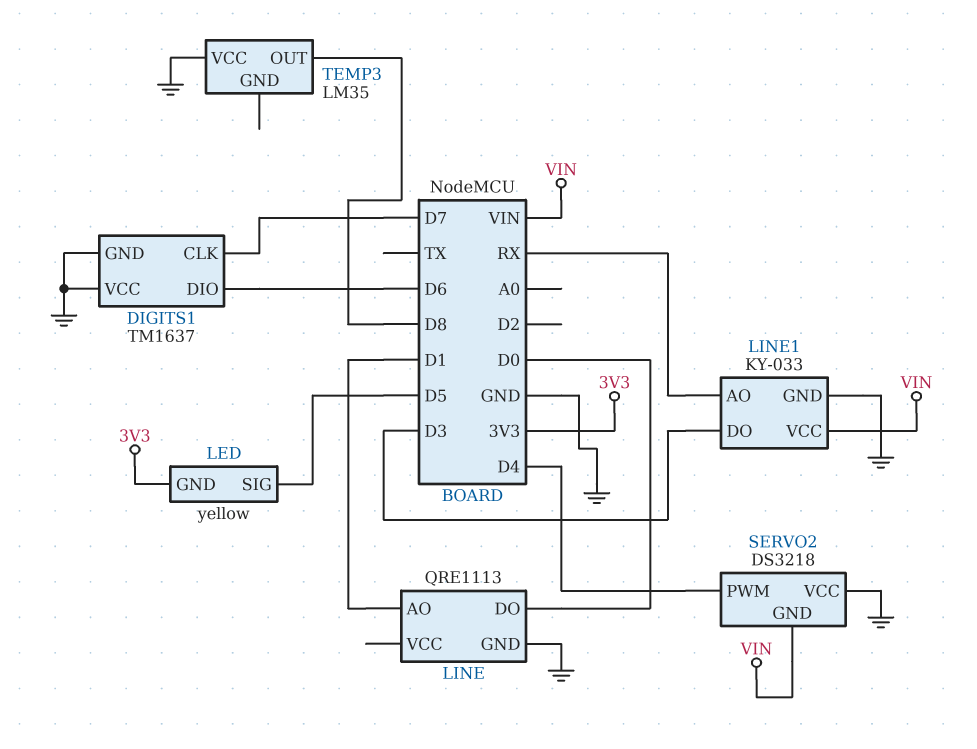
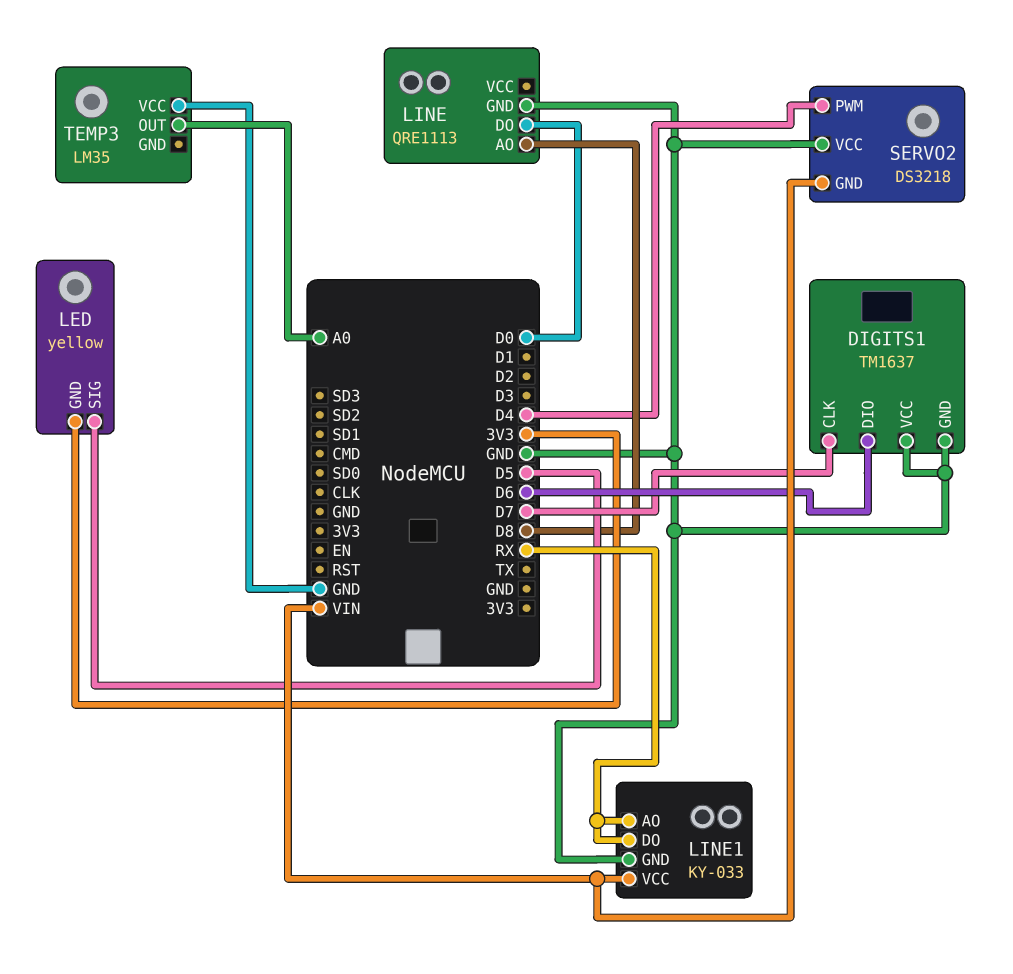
LINE pin AO: D1 -> D8
LINE1 pin DO: D3 -> RX
TEMP3 pin OUT: D8 -> A0

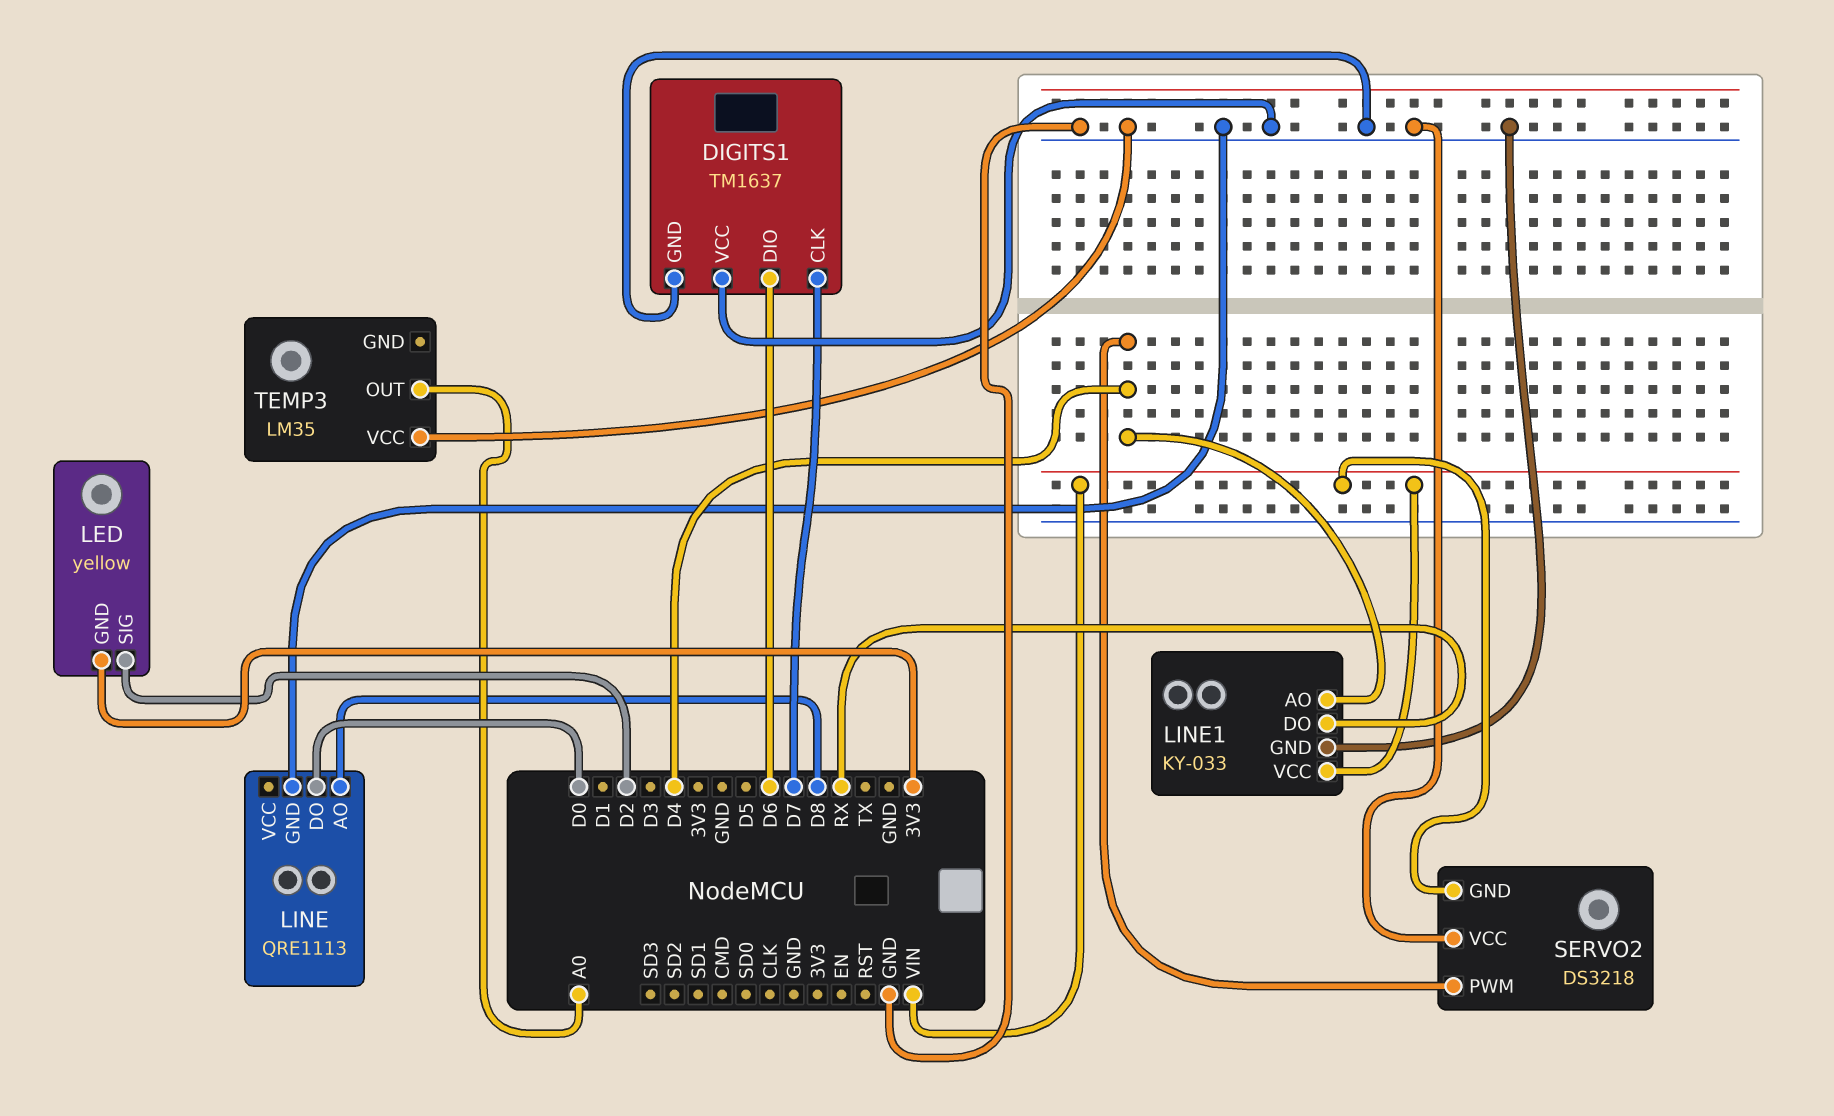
LED pin SIG: D5 -> D2
LINE1 pin AO: RX -> D4

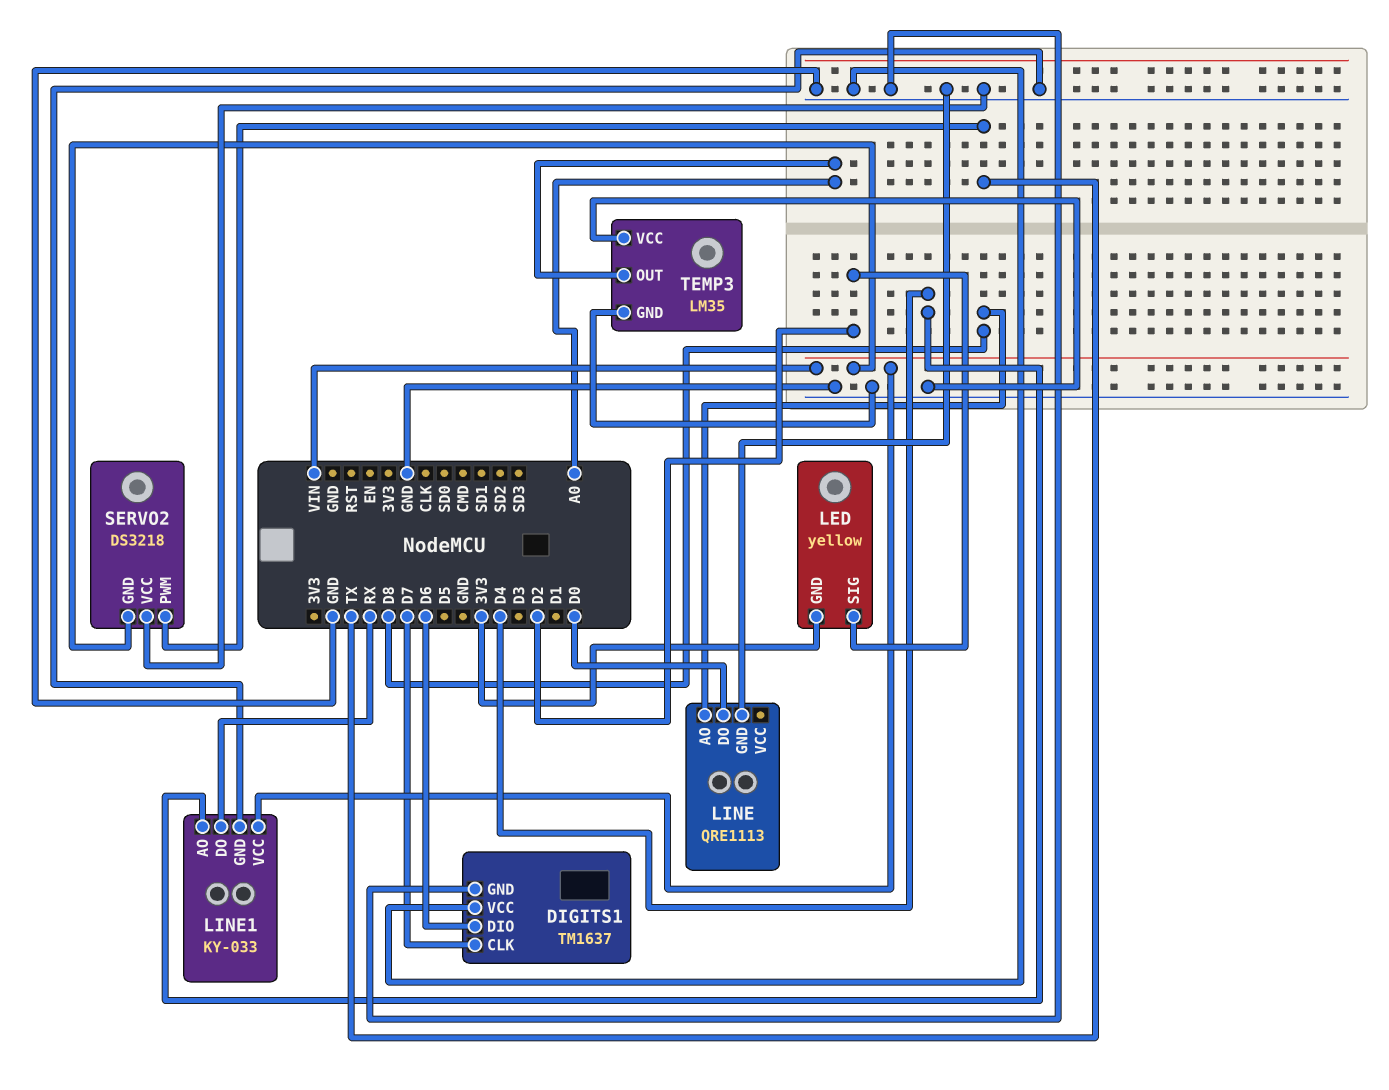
SERVO2 pin PWM: D4 -> TX
TEMP3 pin GND: none -> GND

